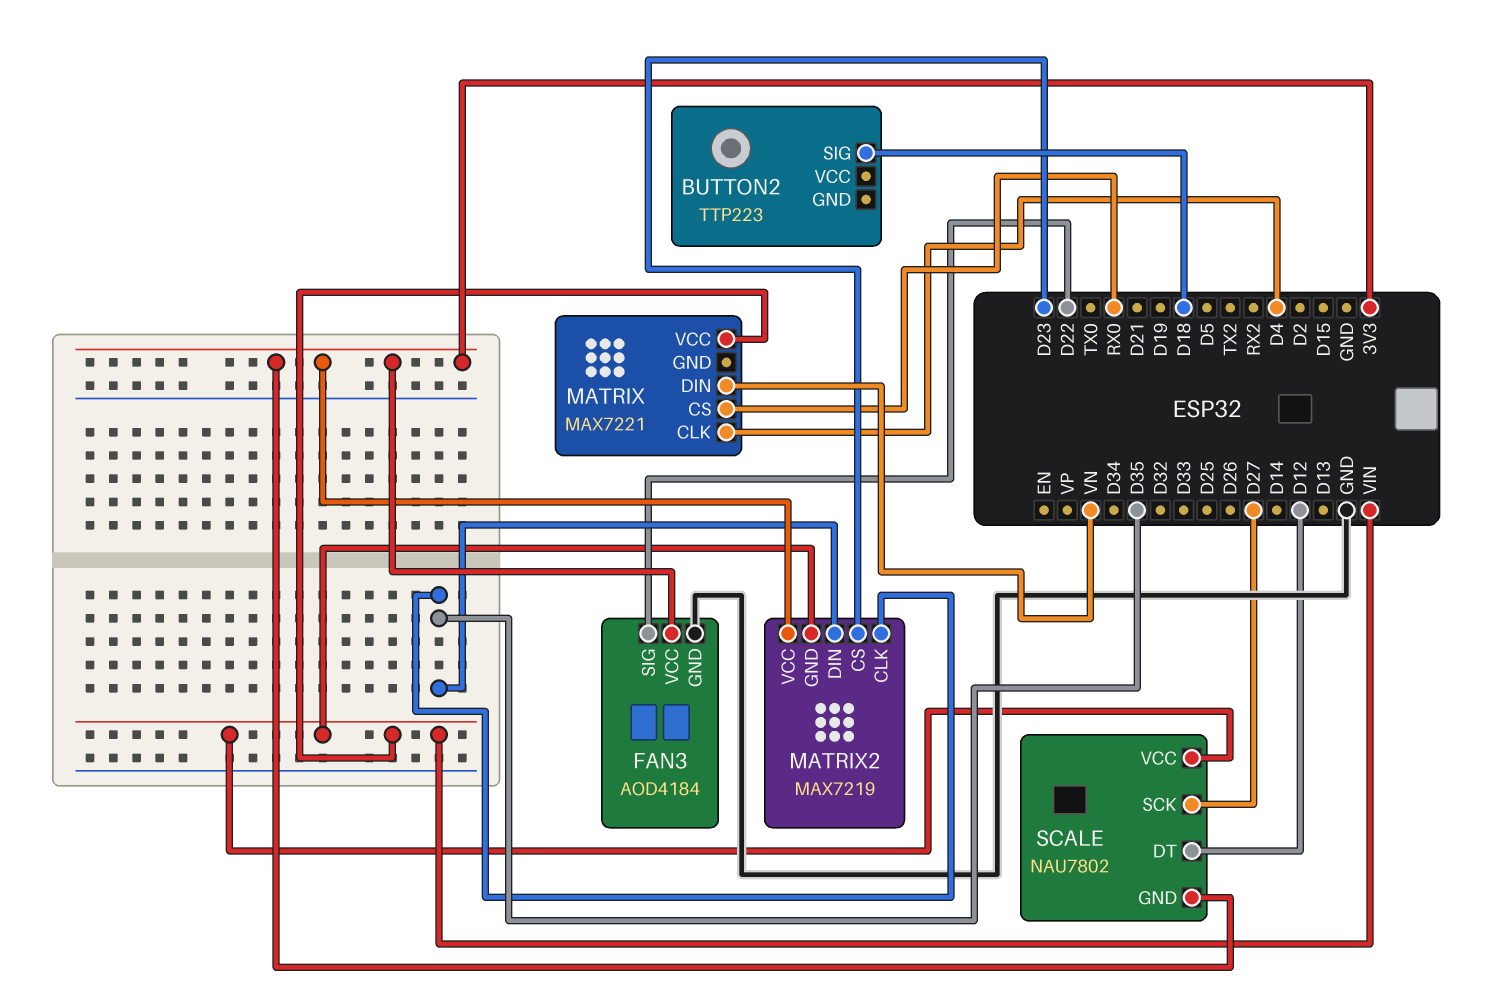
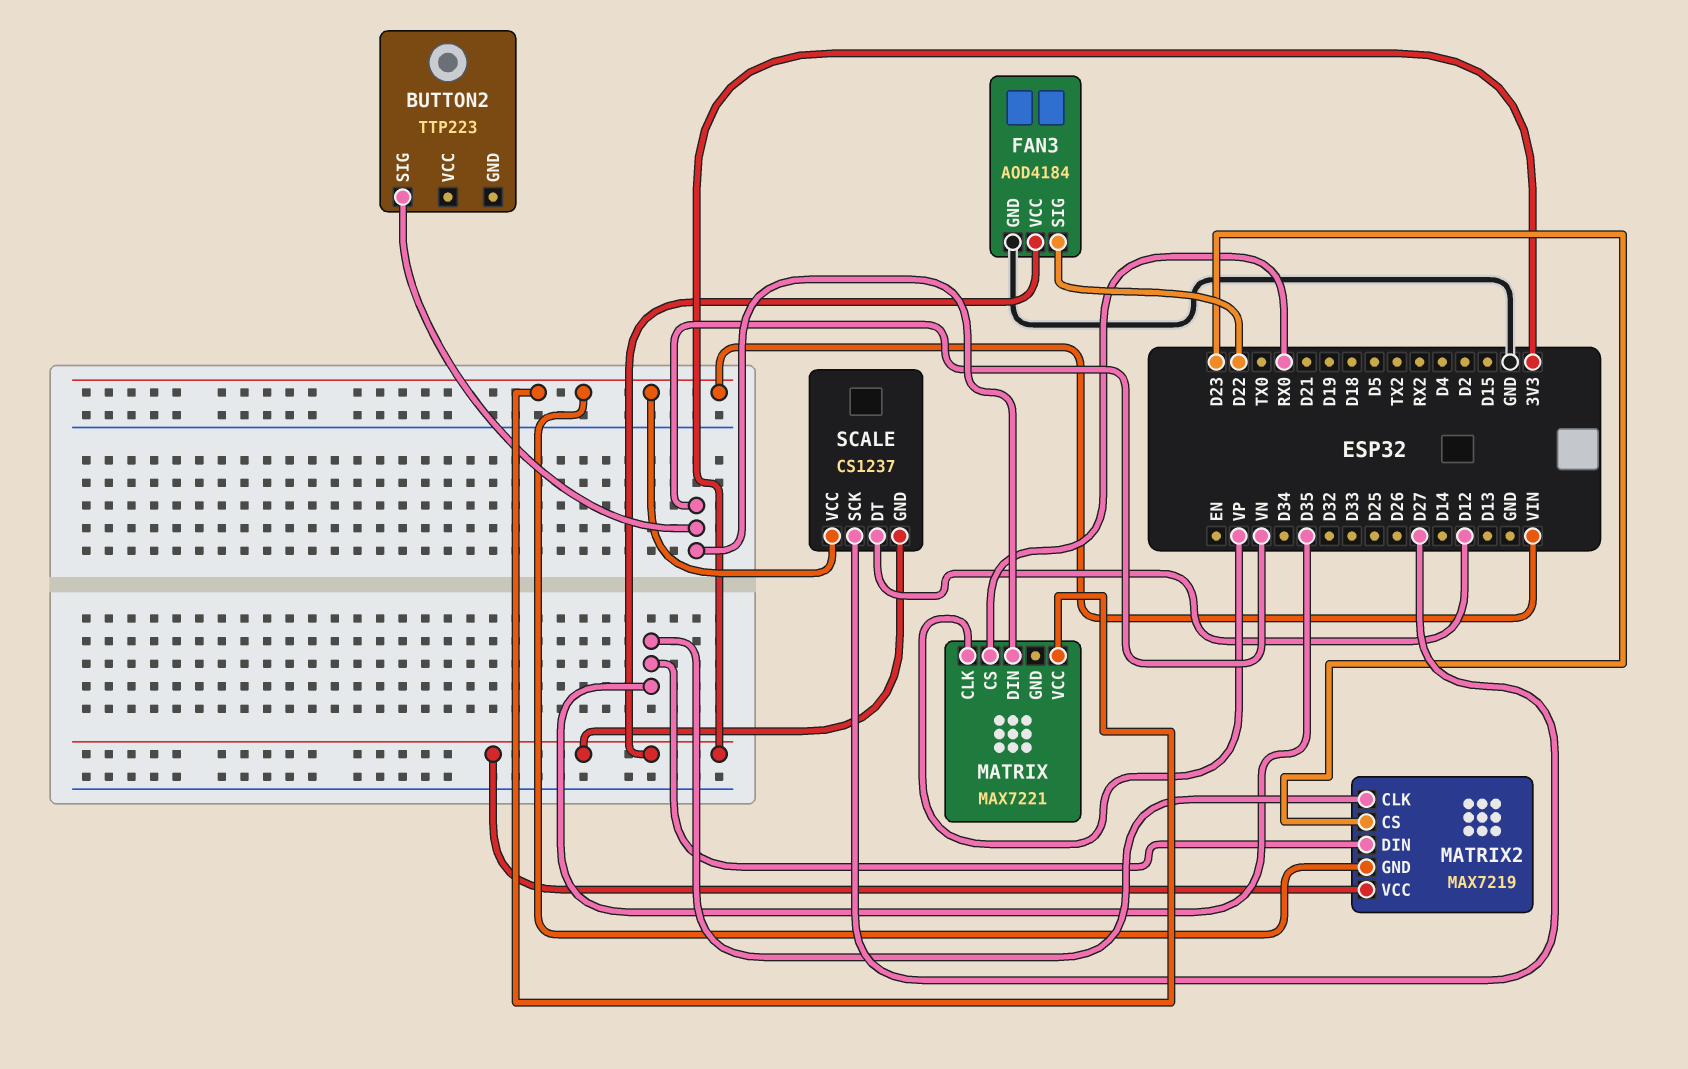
BUTTON2 pin SIG: D18 -> VN
MATRIX pin CLK: D4 -> VP
SCALE: NAU7802 -> CS1237

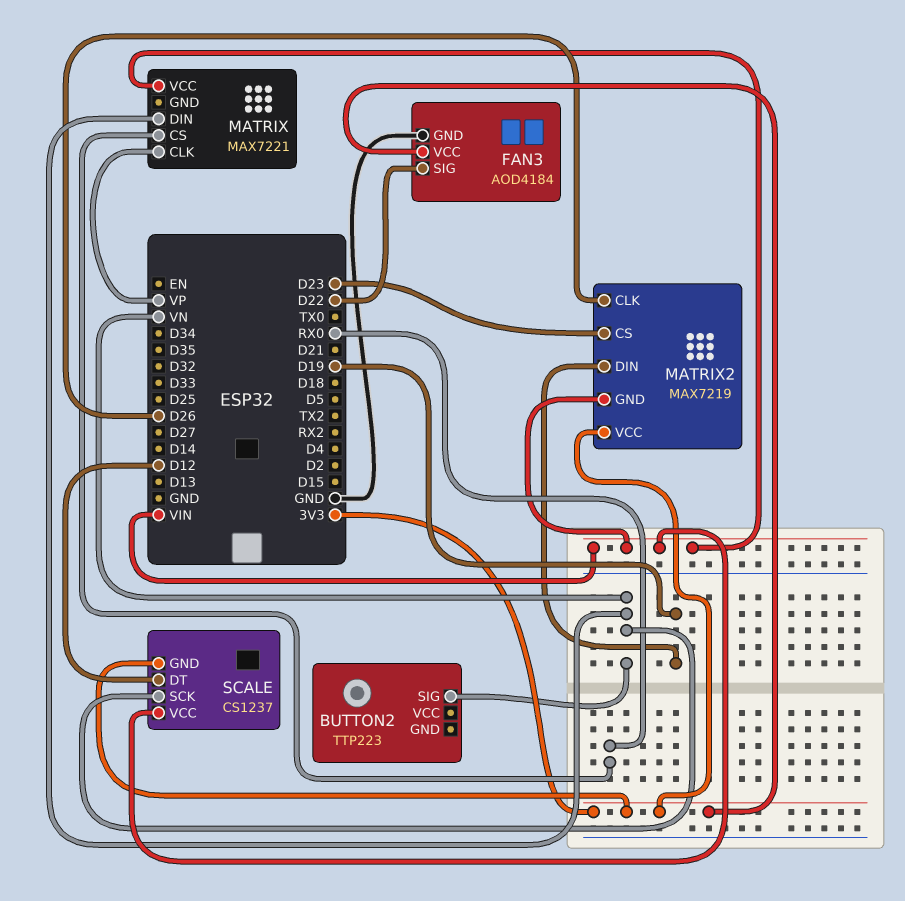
MATRIX2 pin CLK: D35 -> D26
MATRIX2 pin DIN: D35 -> D19
SCALE pin SCK: D27 -> VN

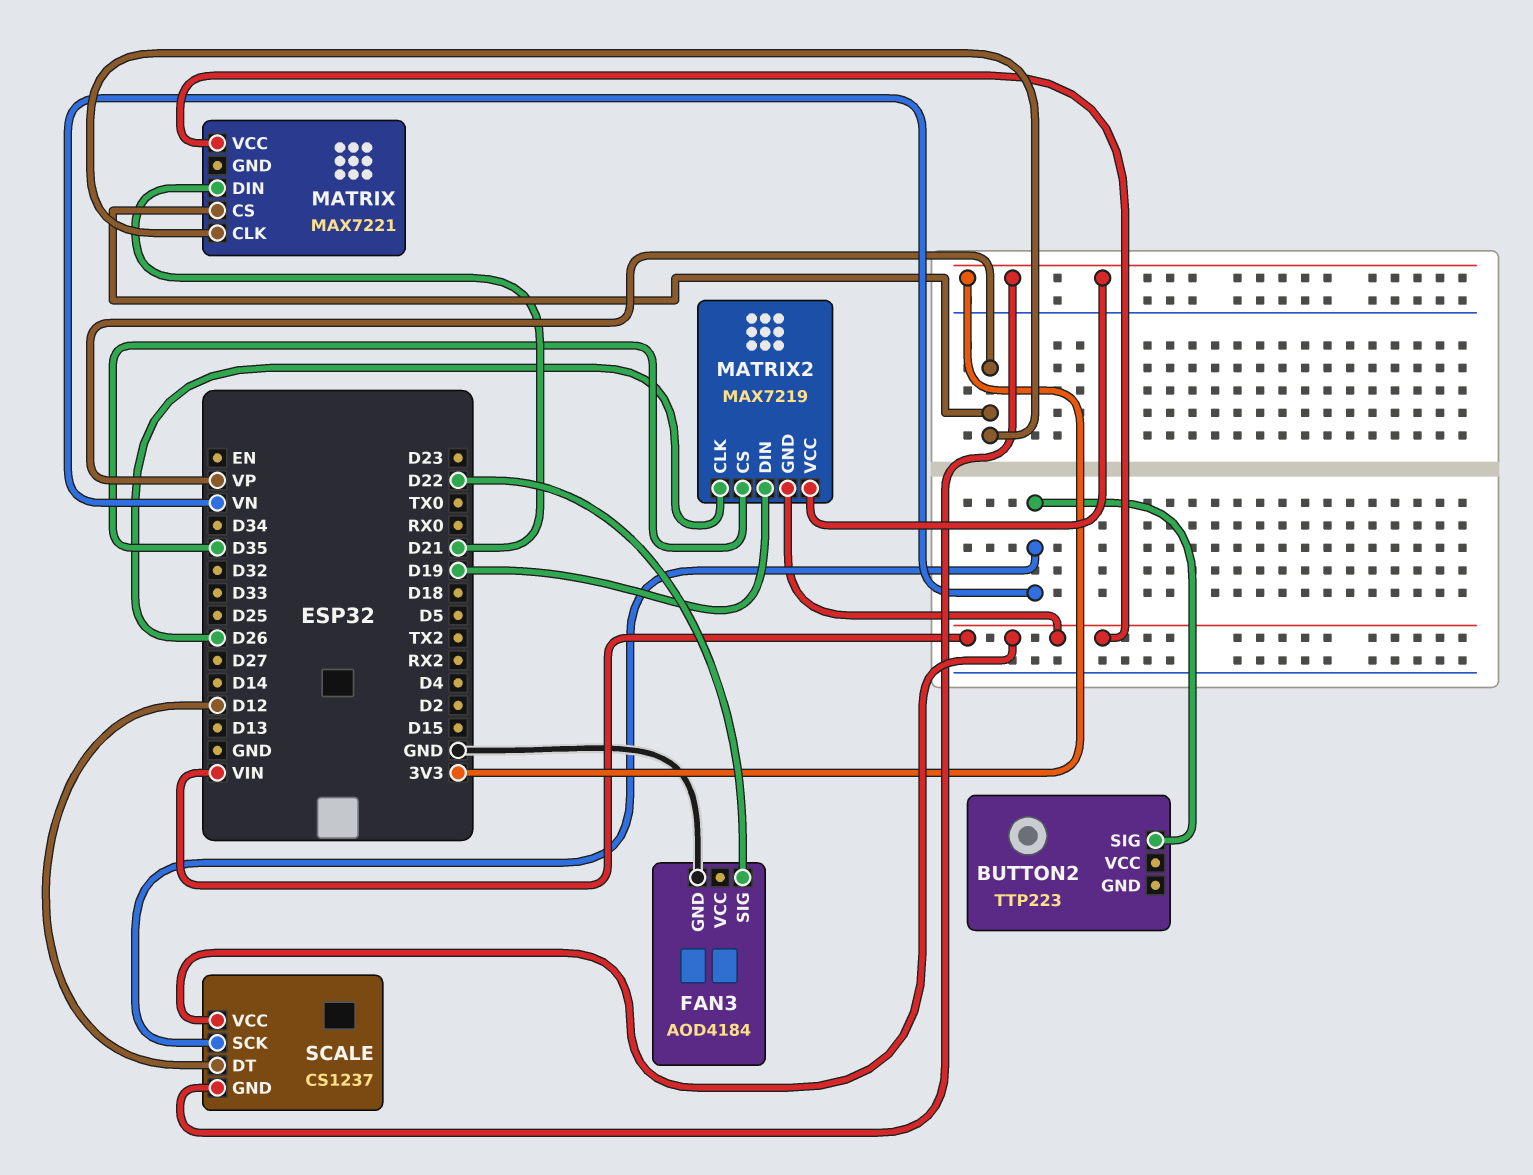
FAN3 pin VCC: 3V3 -> none
MATRIX pin CS: RX0 -> VP
MATRIX pin DIN: VN -> D21
MATRIX2 pin CS: D23 -> D35

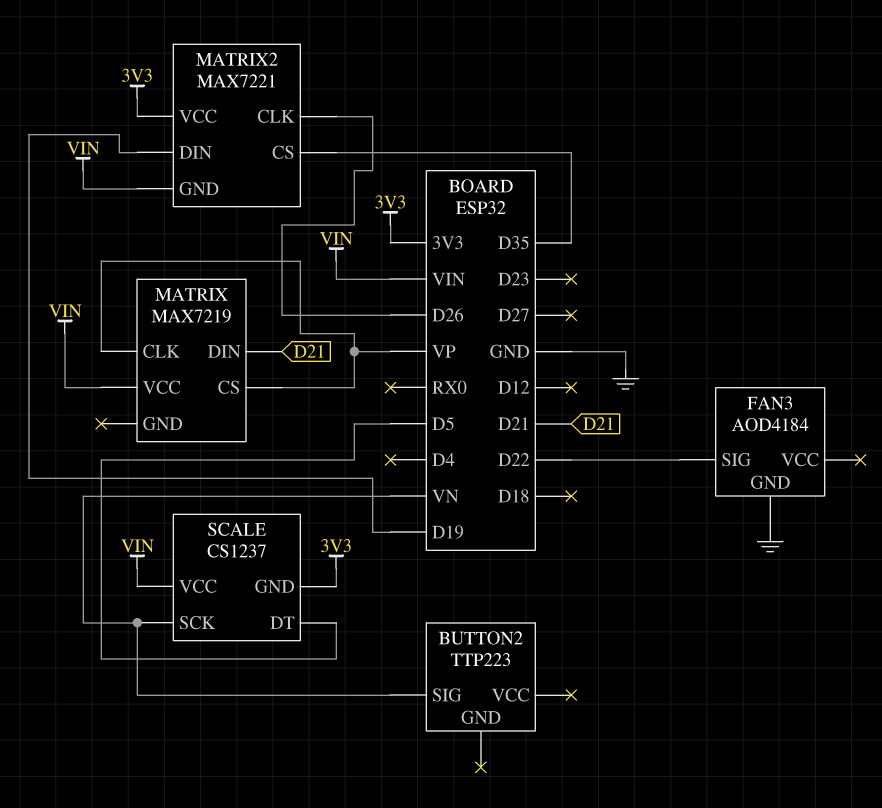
MATRIX: MAX7221 -> MAX7219
MATRIX2: MAX7219 -> MAX7221
SCALE pin DT: D12 -> D5

